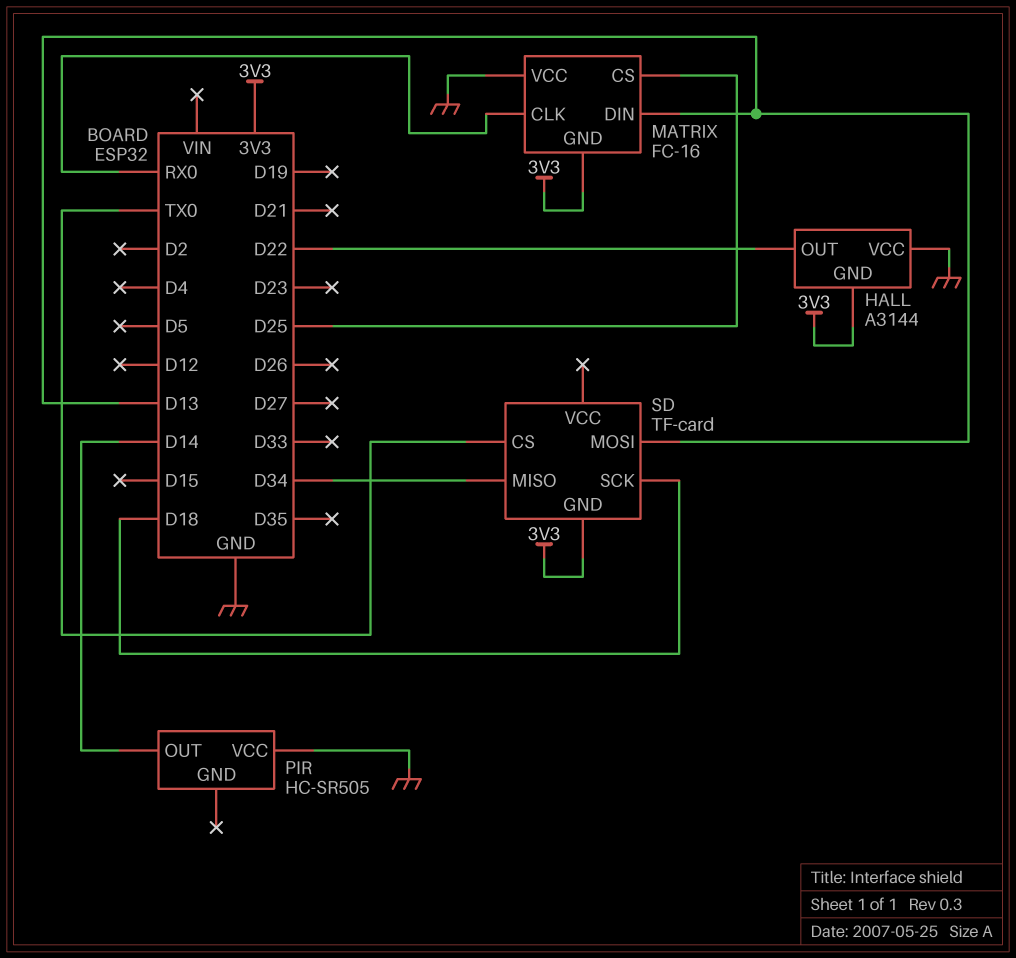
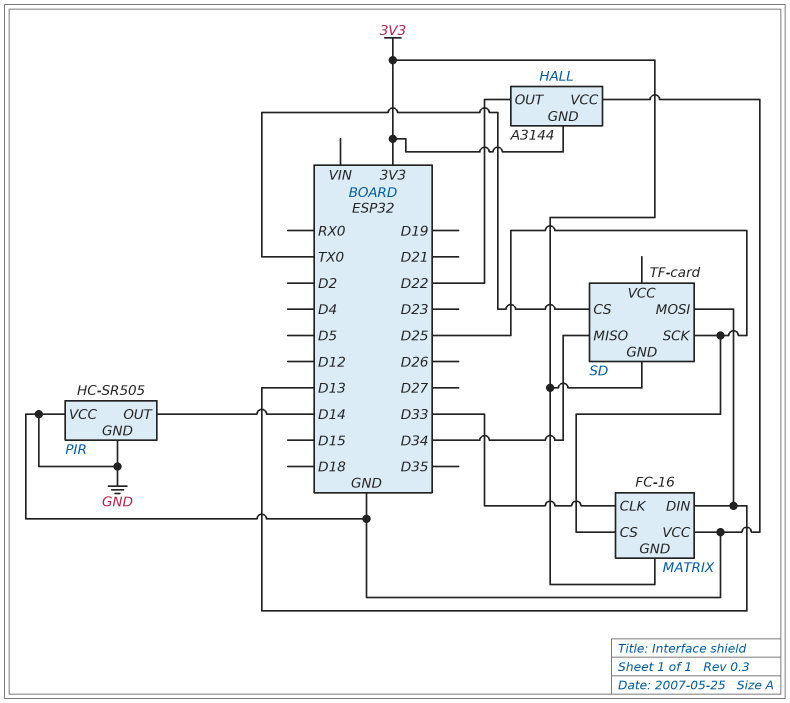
MATRIX pin CLK: RX0 -> D33
PIR pin GND: none -> GND
SD pin SCK: D18 -> D25

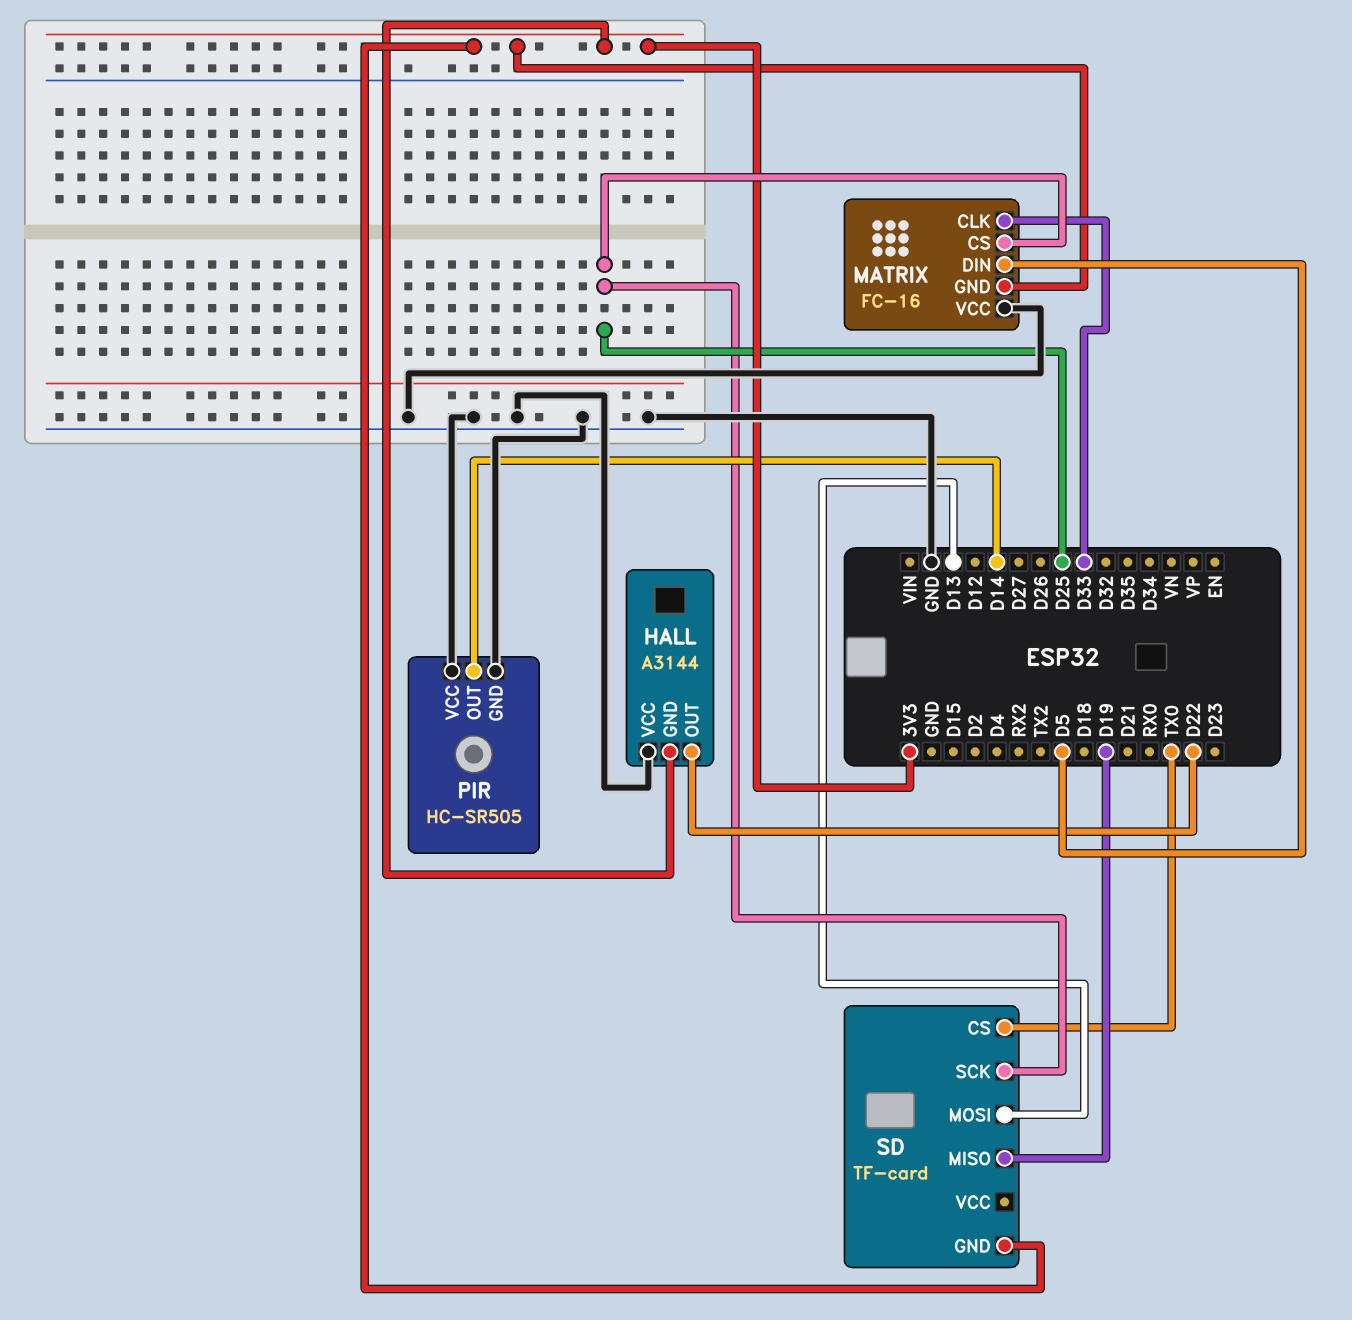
MATRIX pin DIN: D13 -> D5
SD pin MISO: D34 -> D19

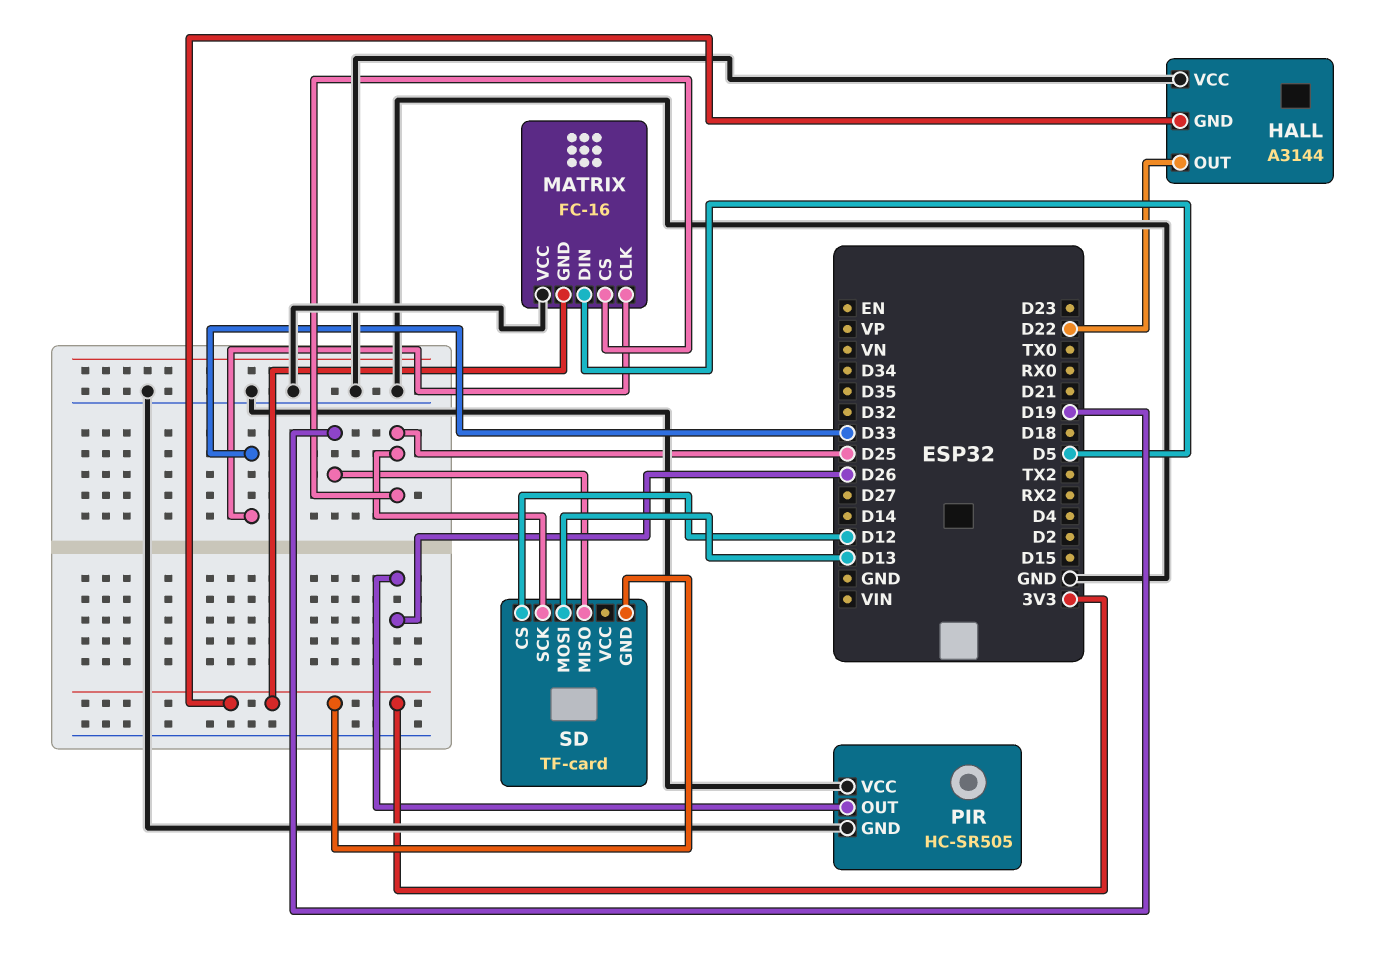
PIR pin OUT: D14 -> D26
SD pin CS: TX0 -> D12

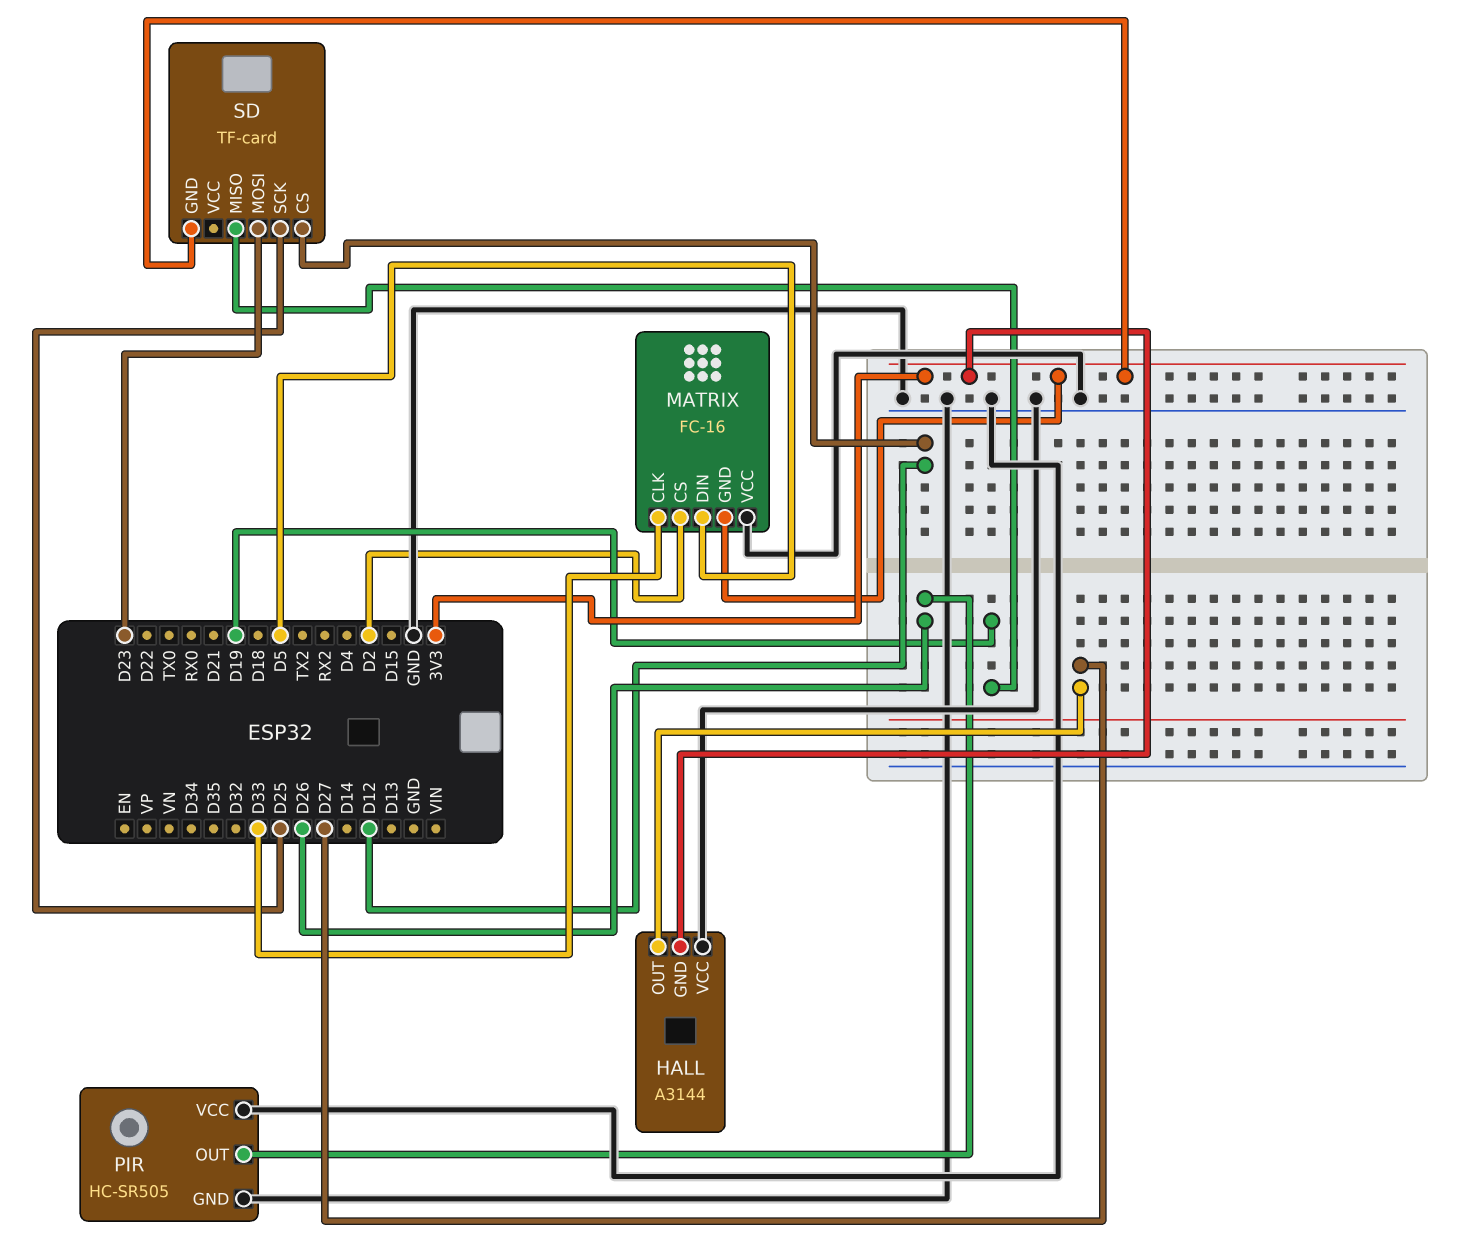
HALL pin OUT: D22 -> D27
MATRIX pin CS: D25 -> D2
SD pin MOSI: D13 -> D23

